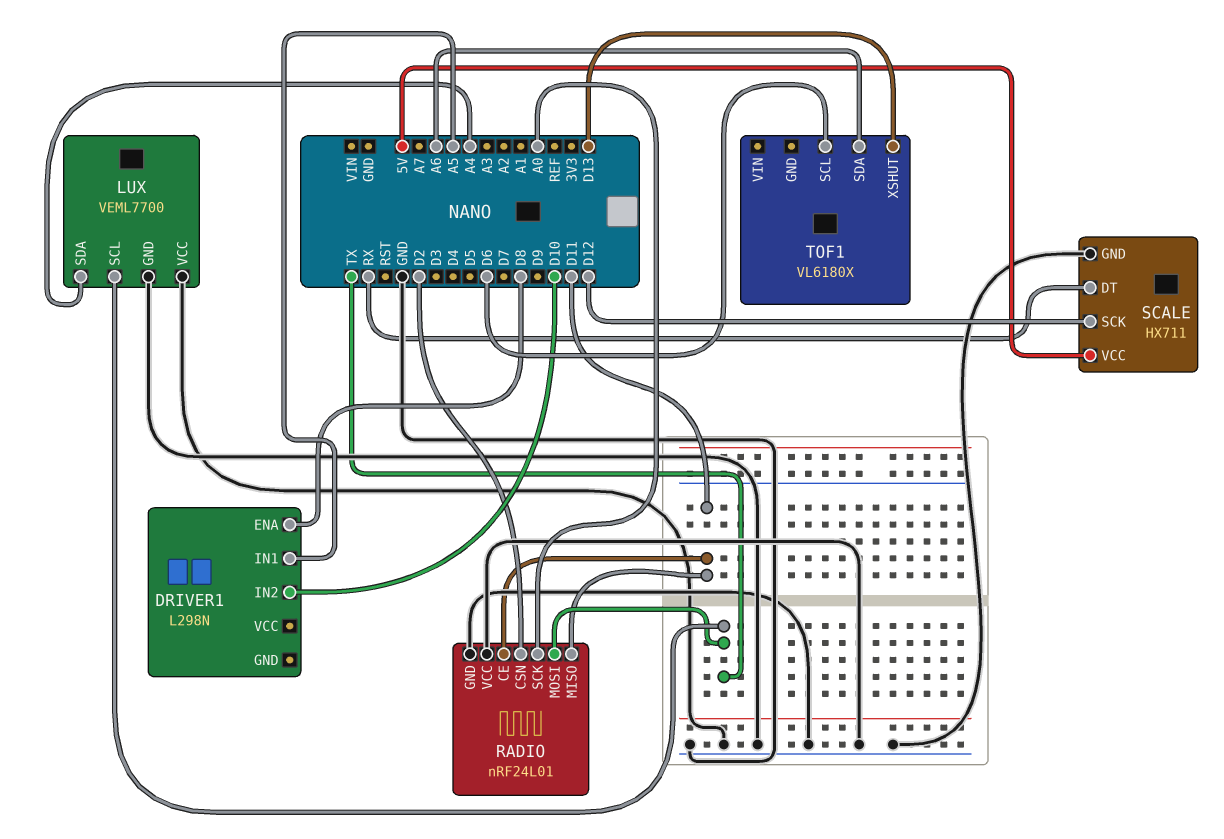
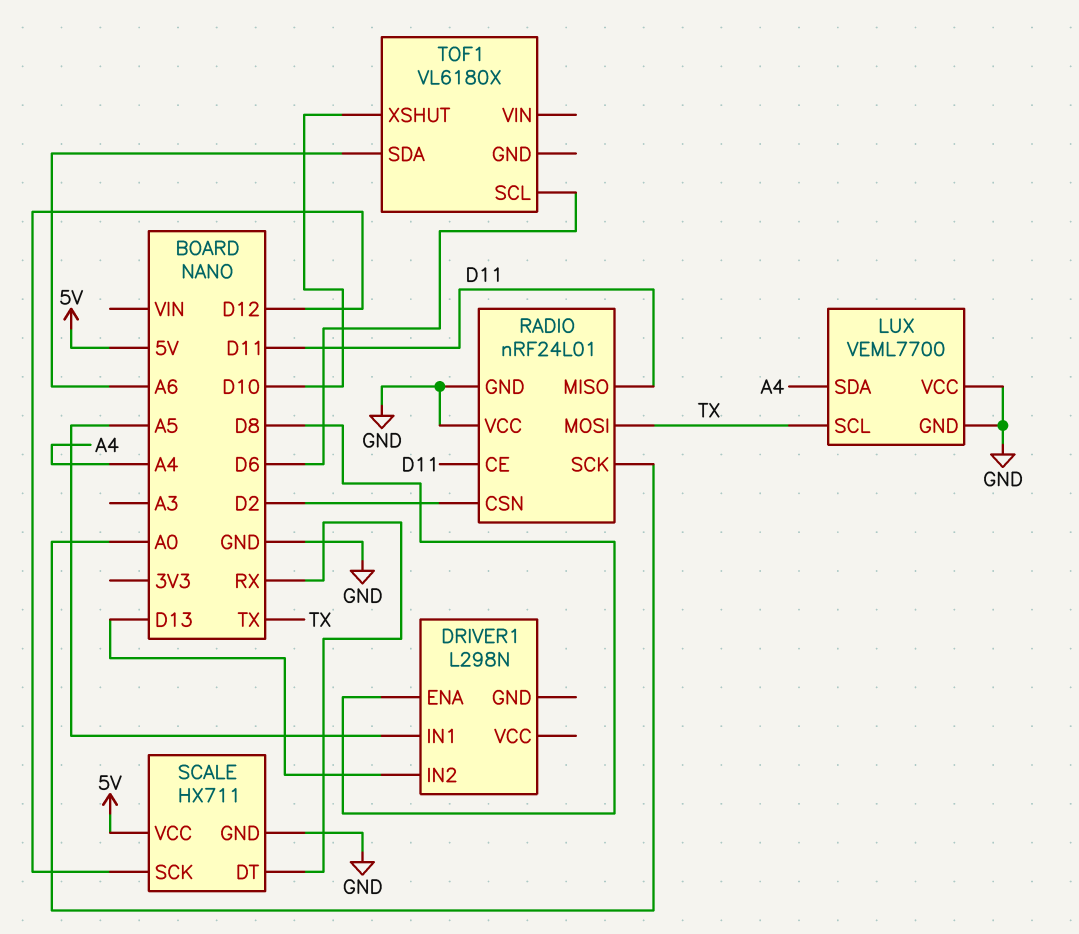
DRIVER1 pin IN2: D10 -> D13
TOF1 pin XSHUT: D13 -> D10

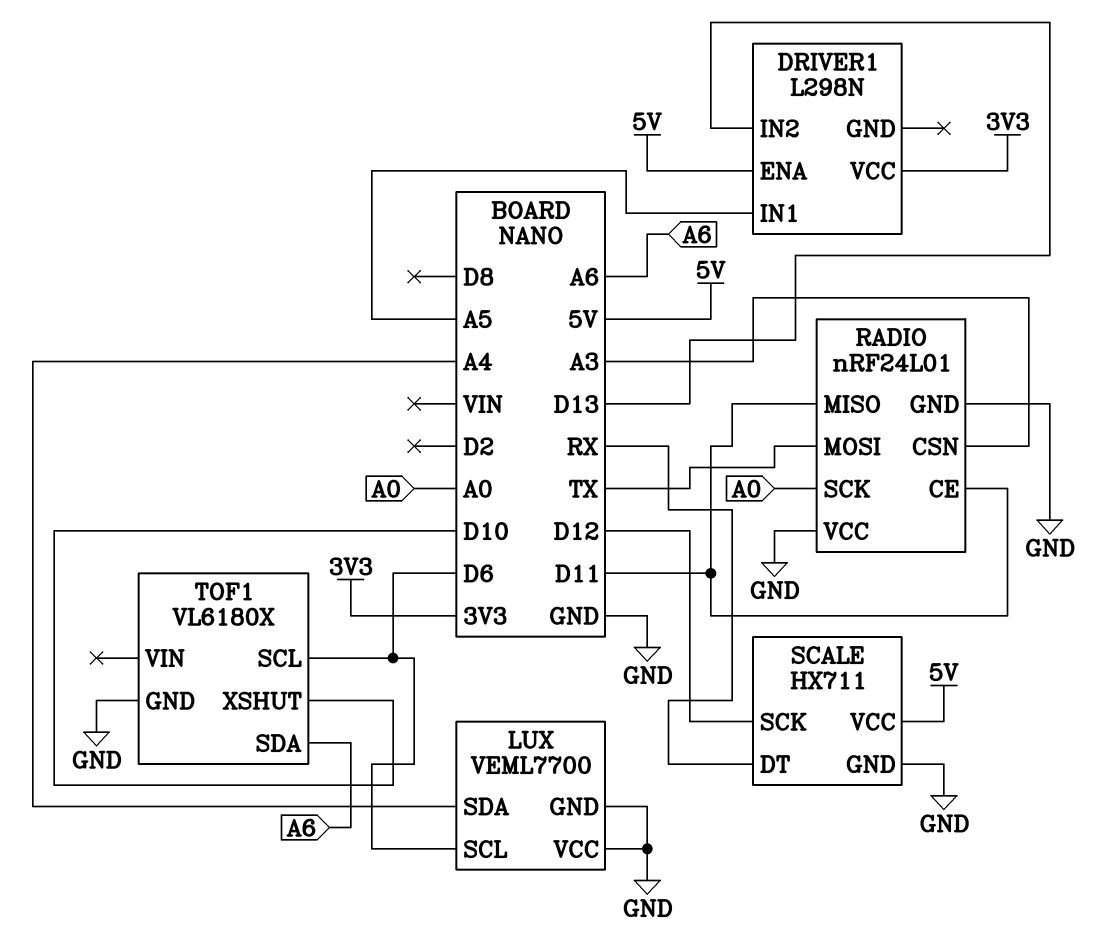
DRIVER1 pin ENA: D8 -> 5V
DRIVER1 pin VCC: none -> 3V3
LUX pin SCL: TX -> D6
RADIO pin CSN: D2 -> A3
TOF1 pin GND: none -> GND

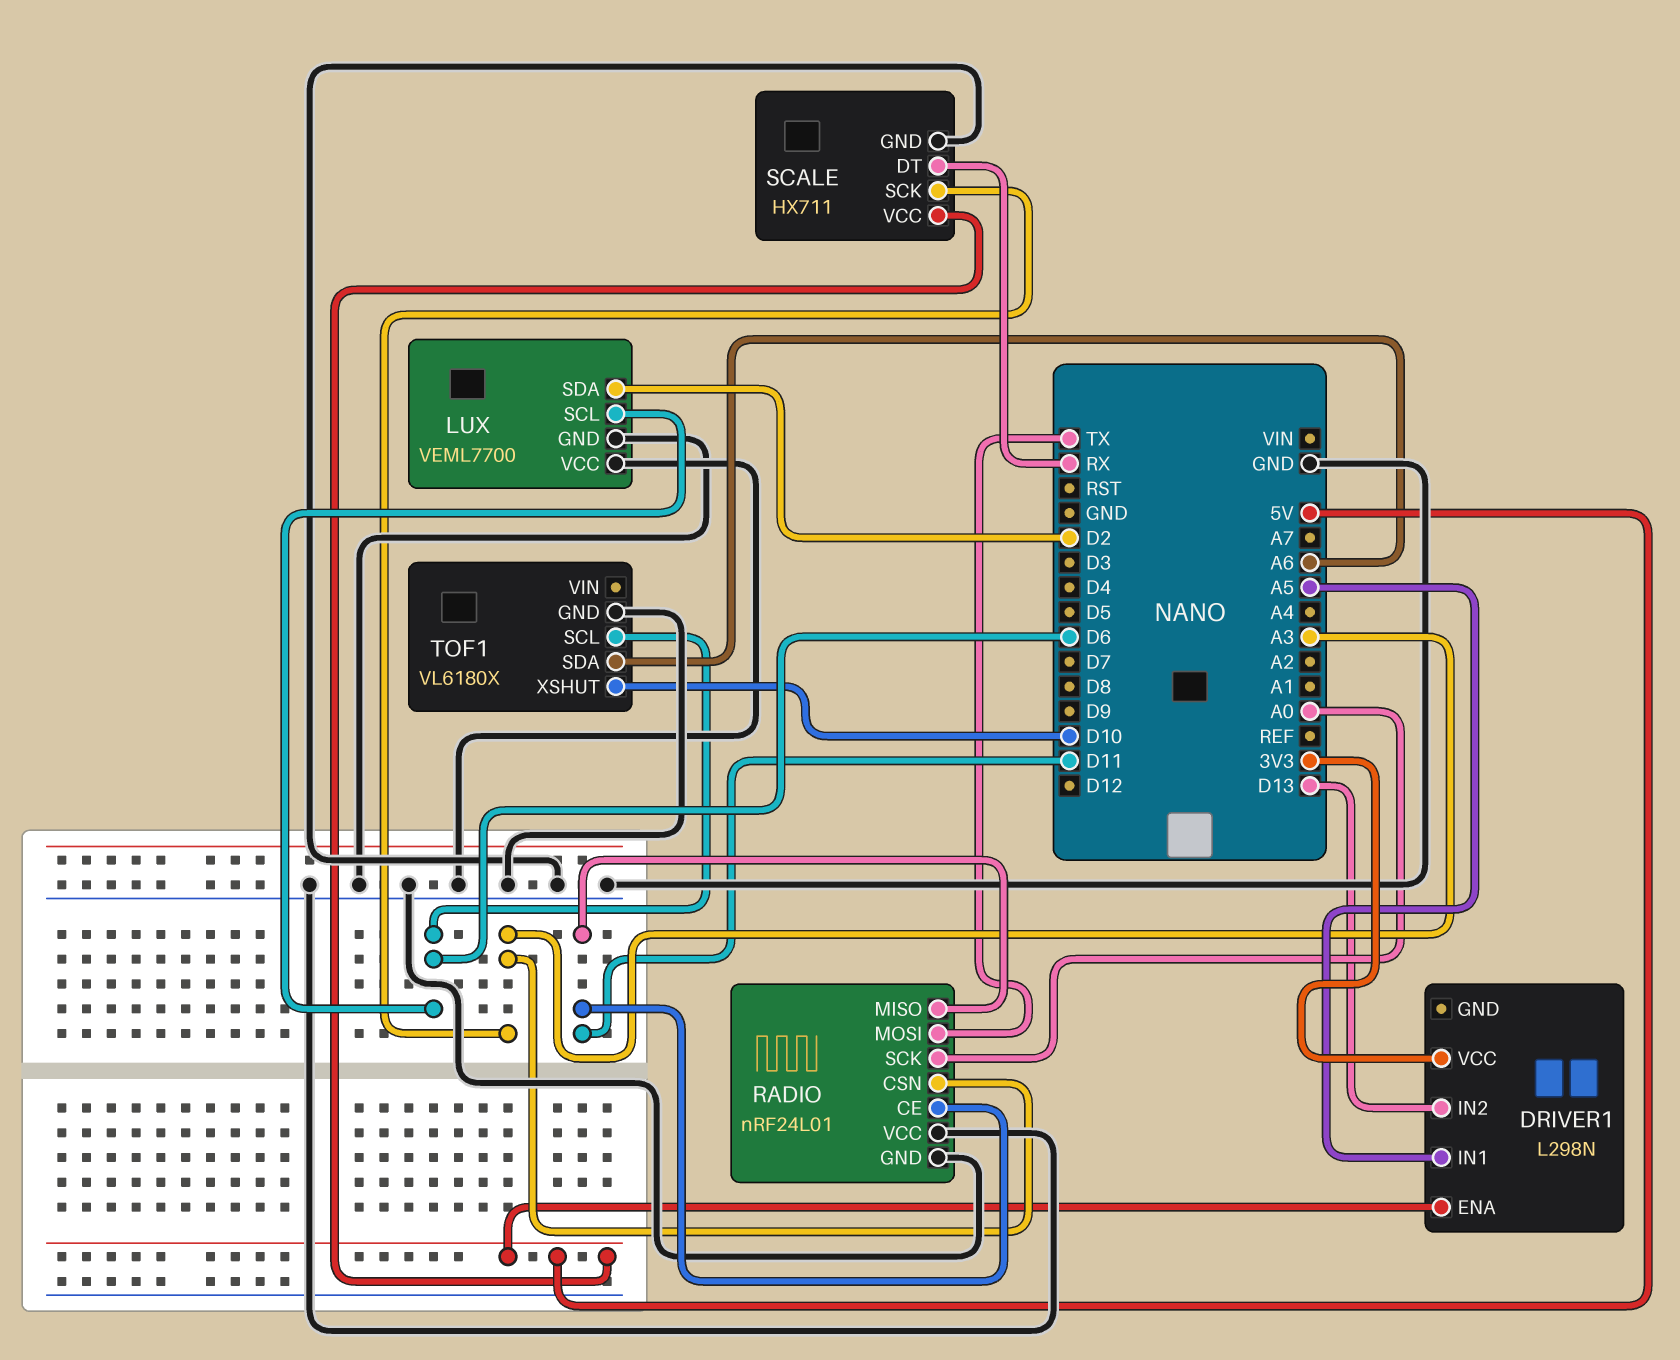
LUX pin SDA: A4 -> D2
SCALE pin SCK: D12 -> A3

